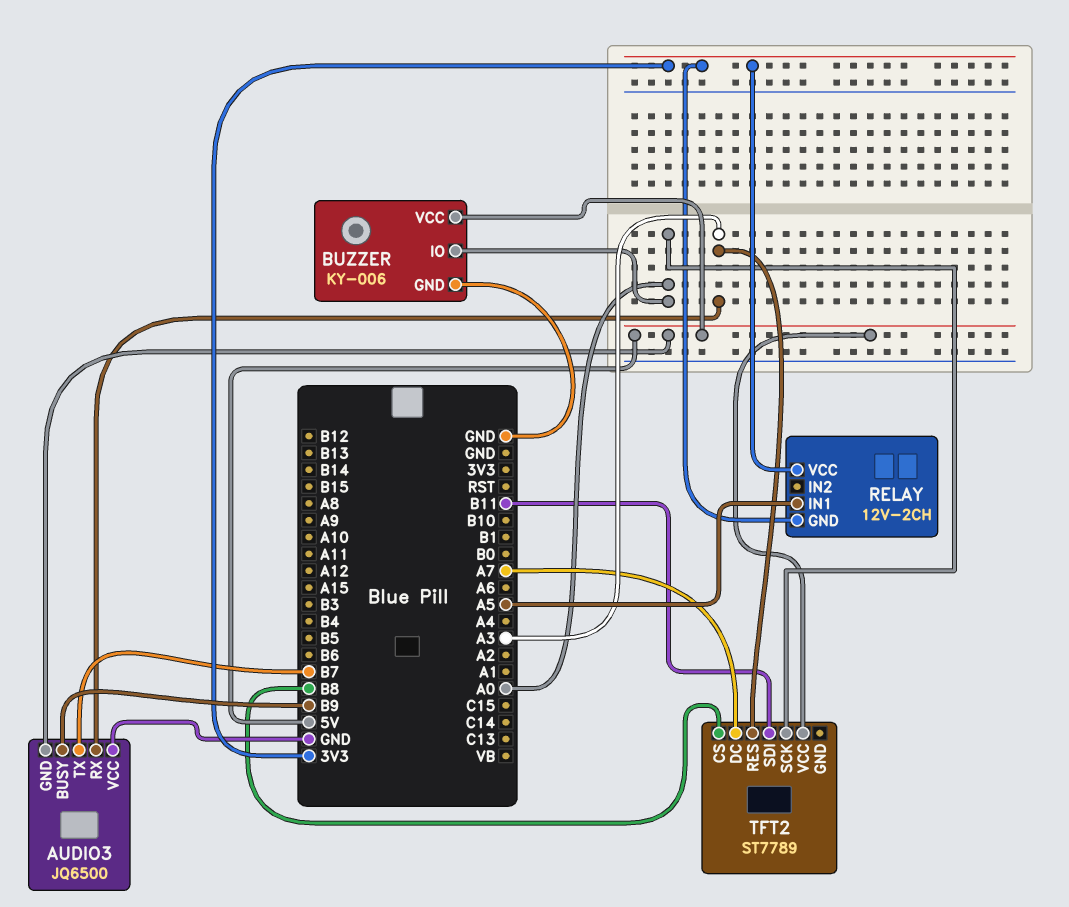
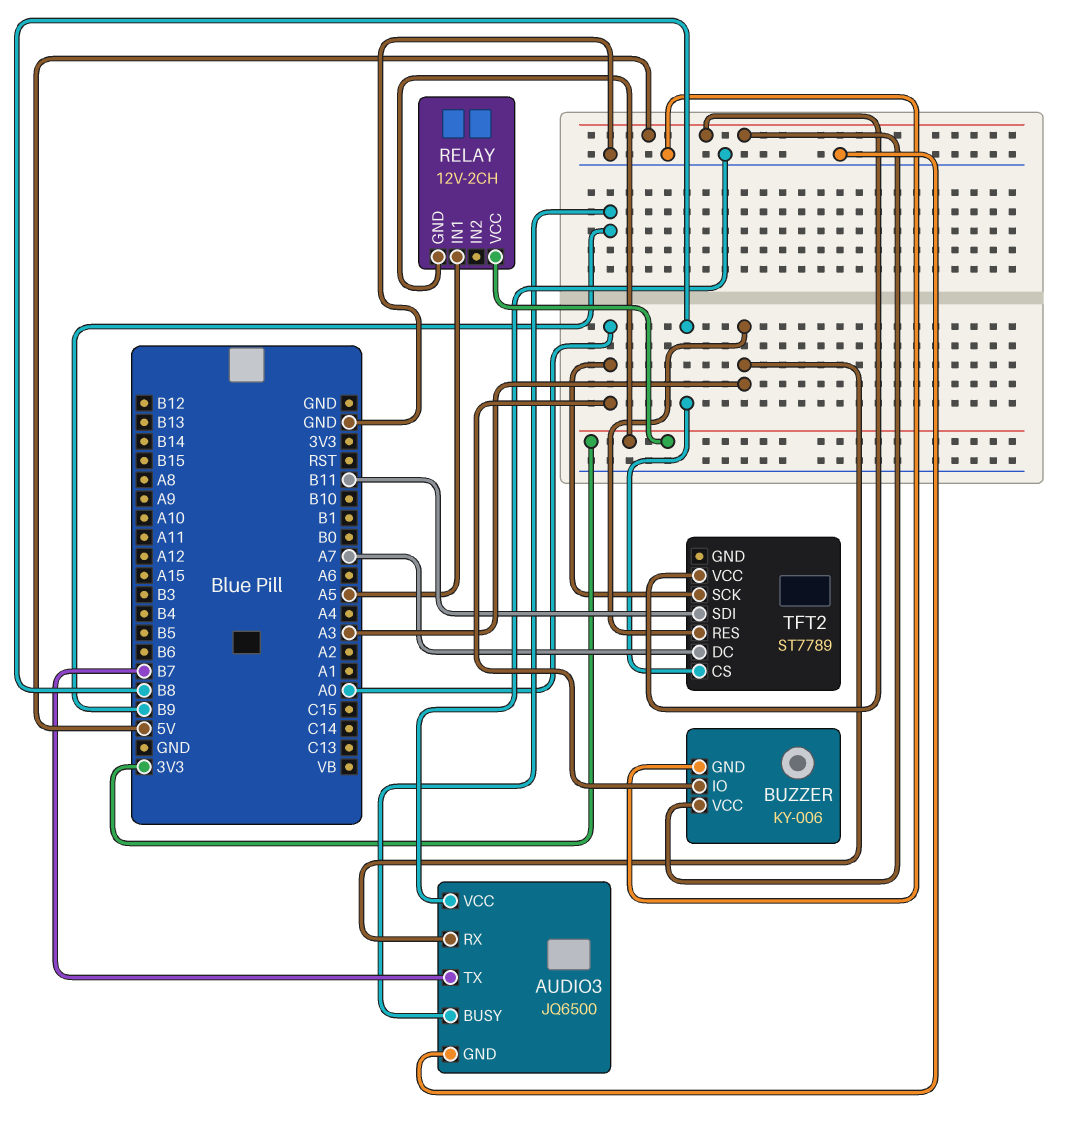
AUDIO3 pin GND: 5V -> GND

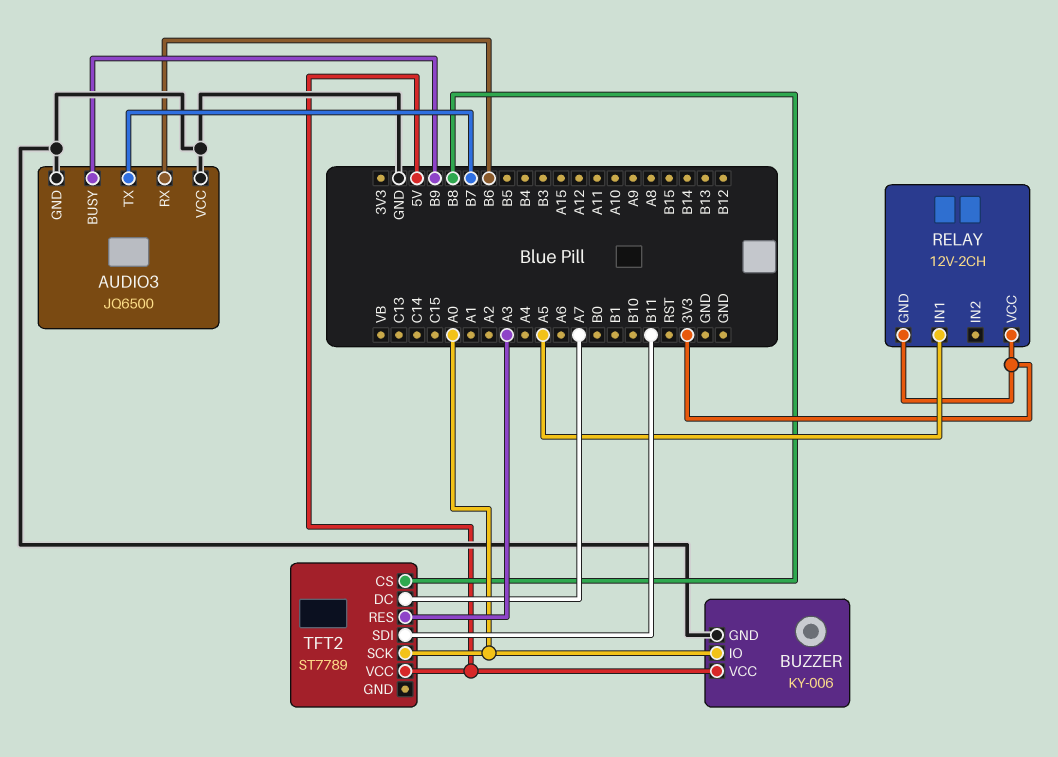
AUDIO3 pin RX: A3 -> B6

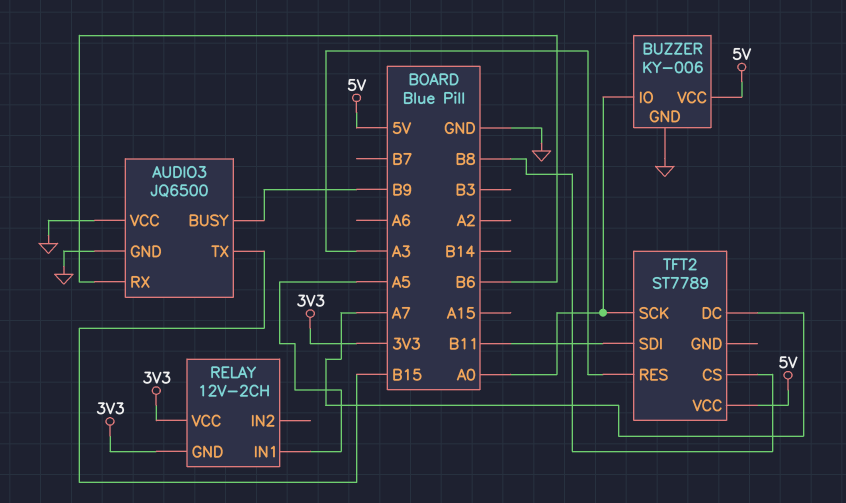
AUDIO3 pin TX: B7 -> B15

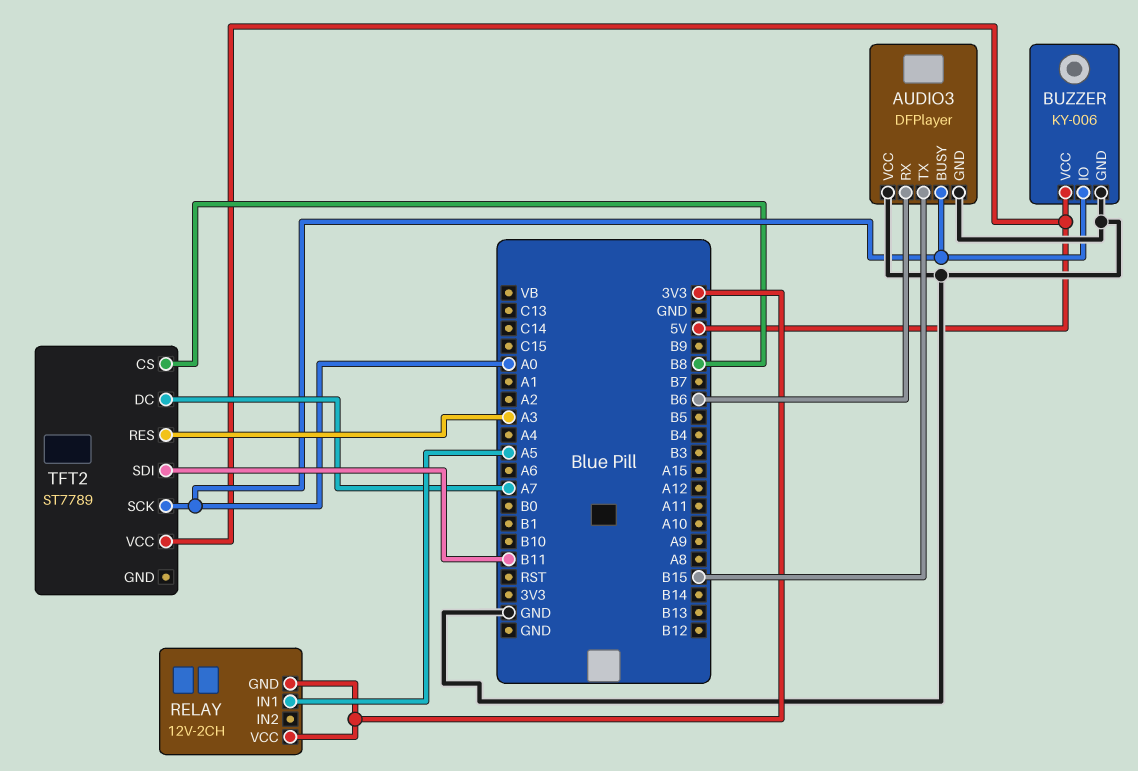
AUDIO3: JQ6500 -> DFPlayer
AUDIO3 pin BUSY: B9 -> A0

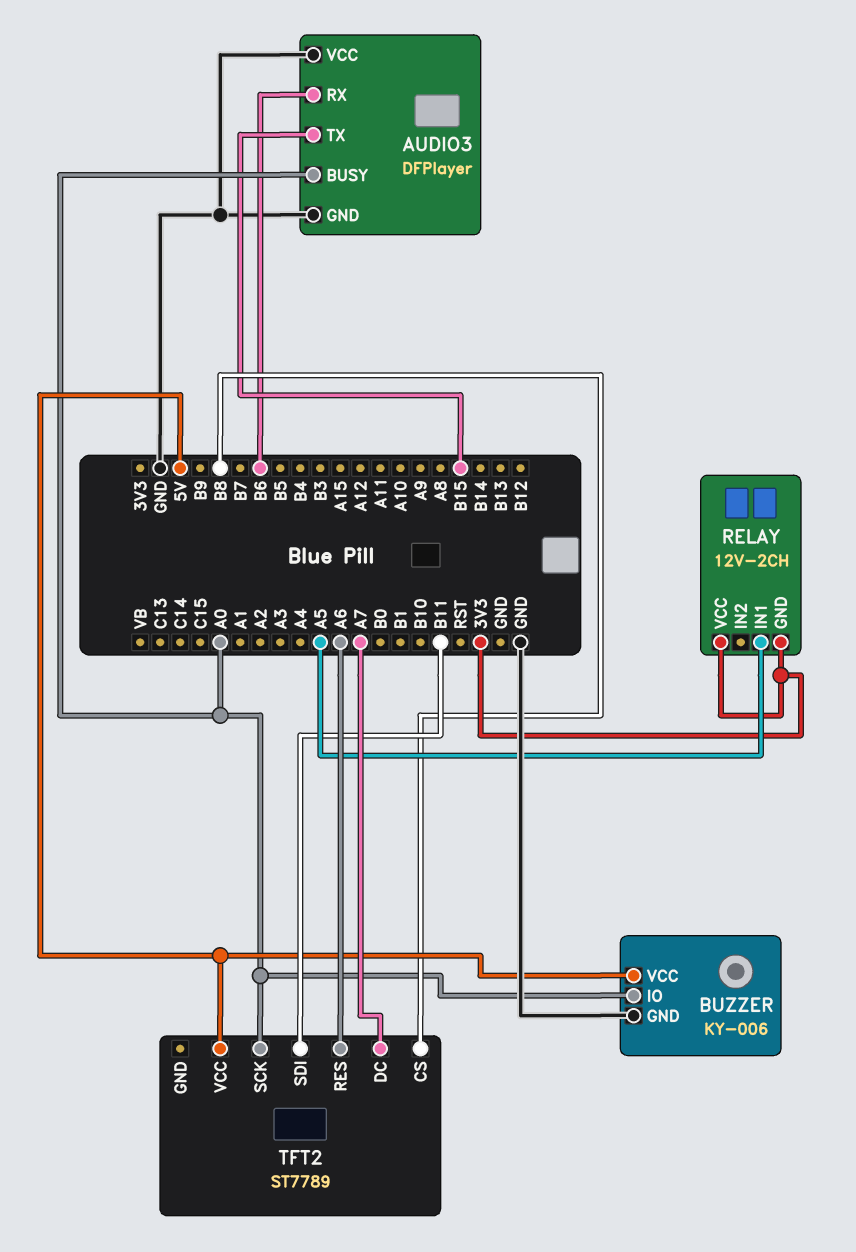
TFT2 pin RES: A3 -> A6

